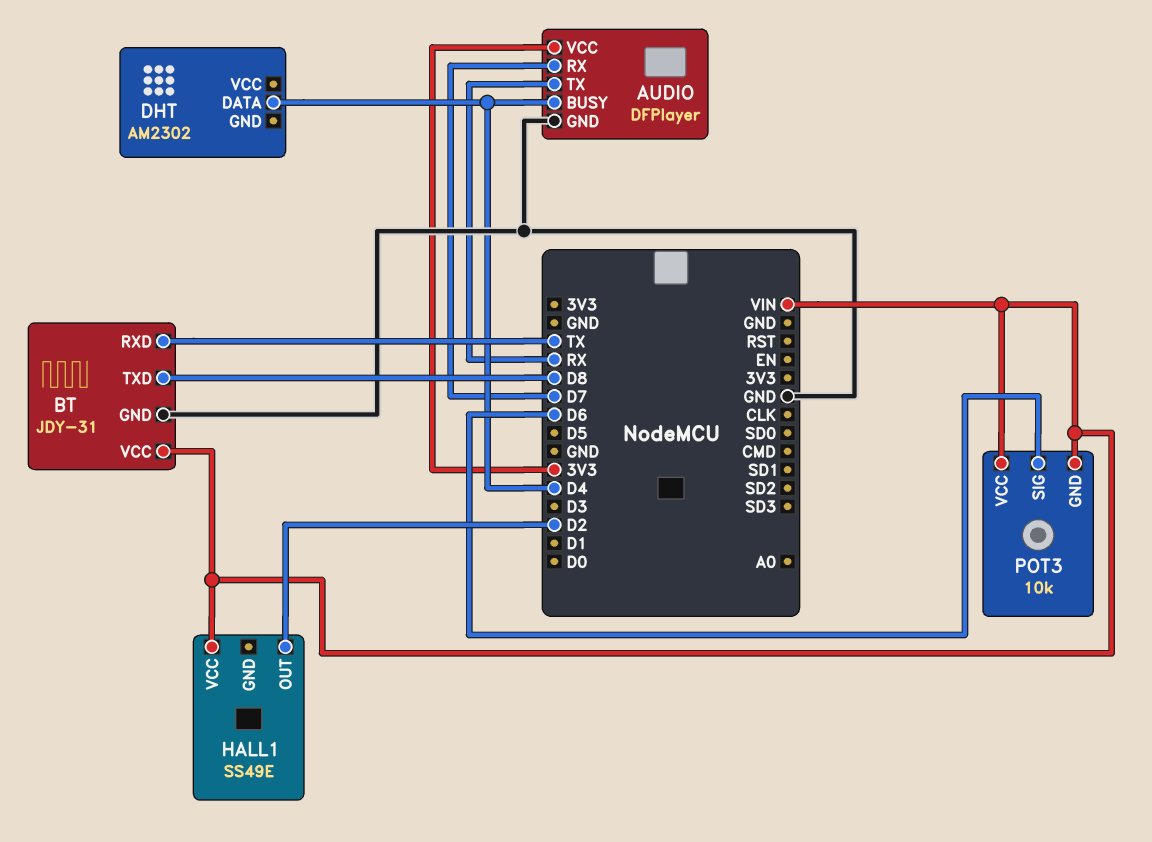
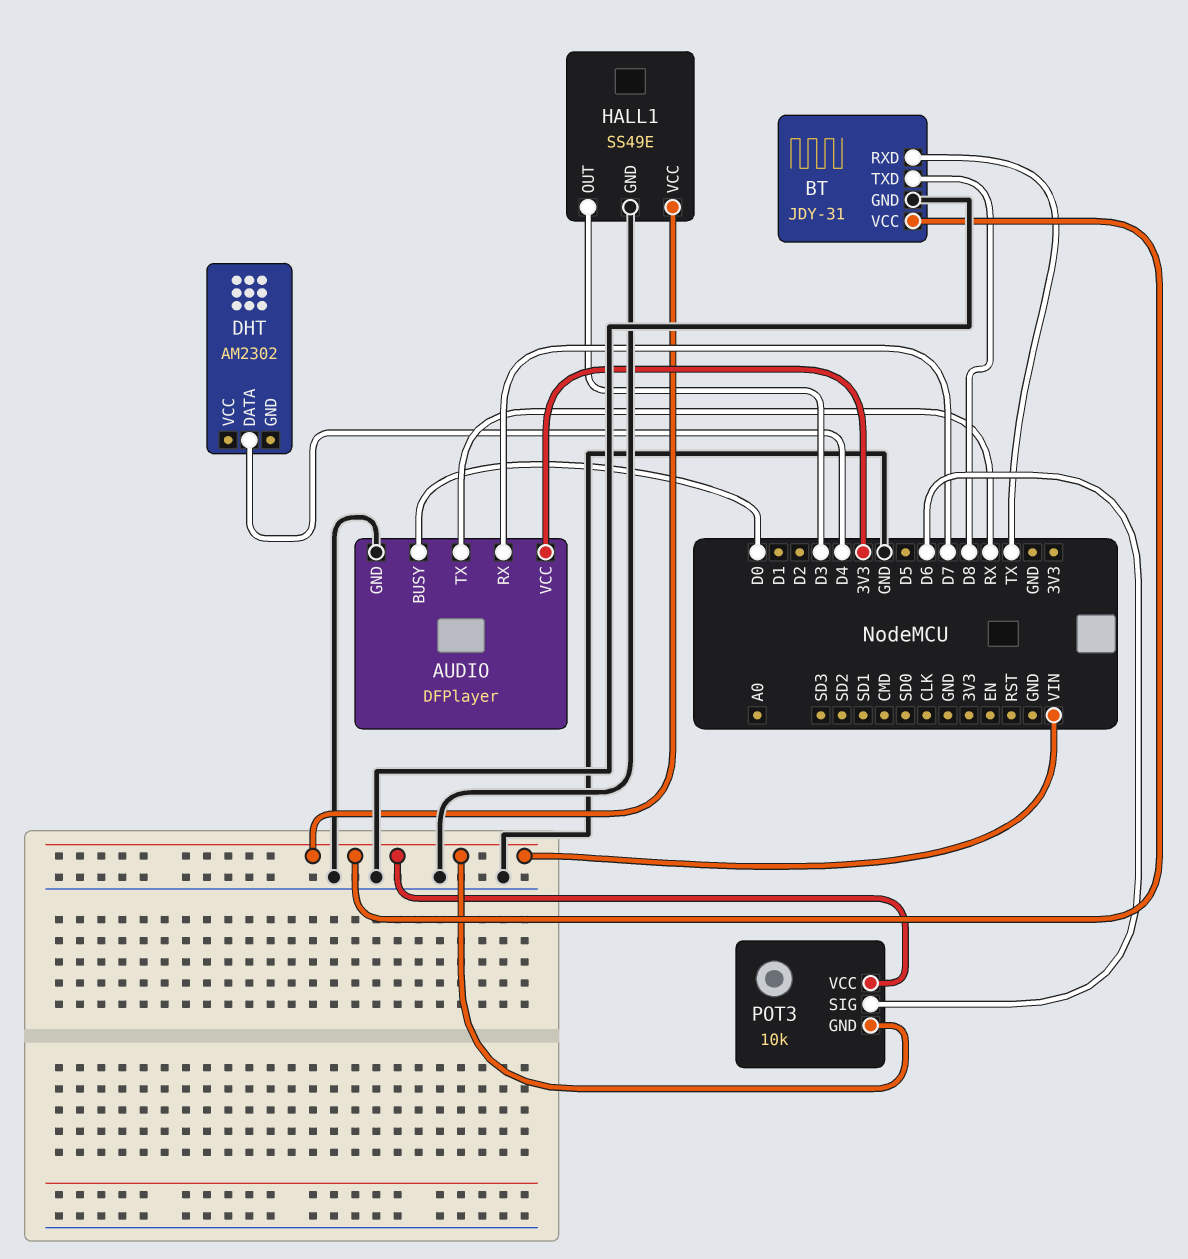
AUDIO pin BUSY: D4 -> D0
HALL1 pin GND: none -> GND
HALL1 pin OUT: D2 -> D3

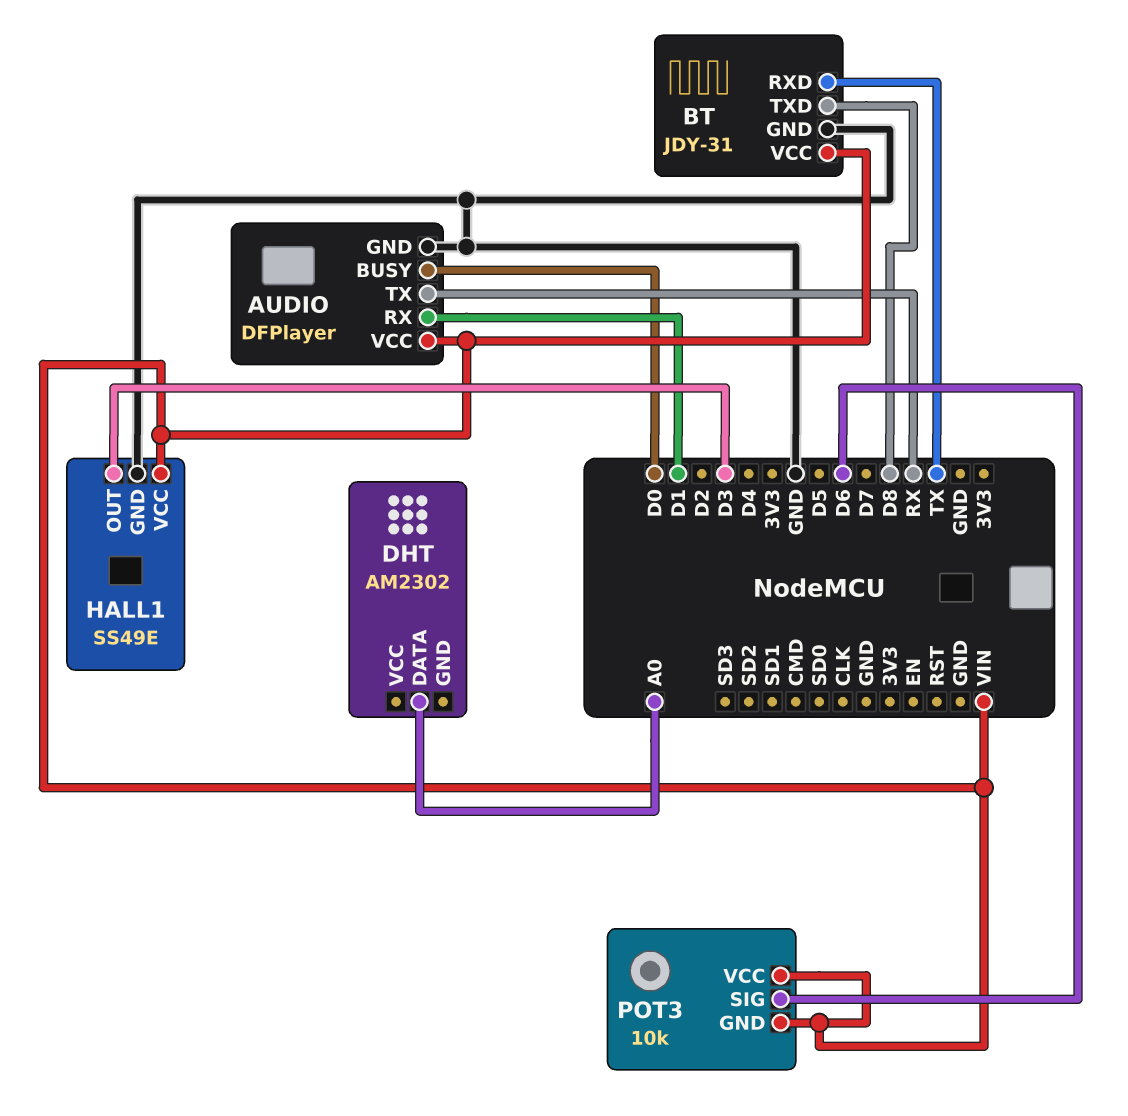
AUDIO pin RX: D7 -> D1
AUDIO pin VCC: 3V3 -> VIN
DHT pin DATA: D4 -> A0

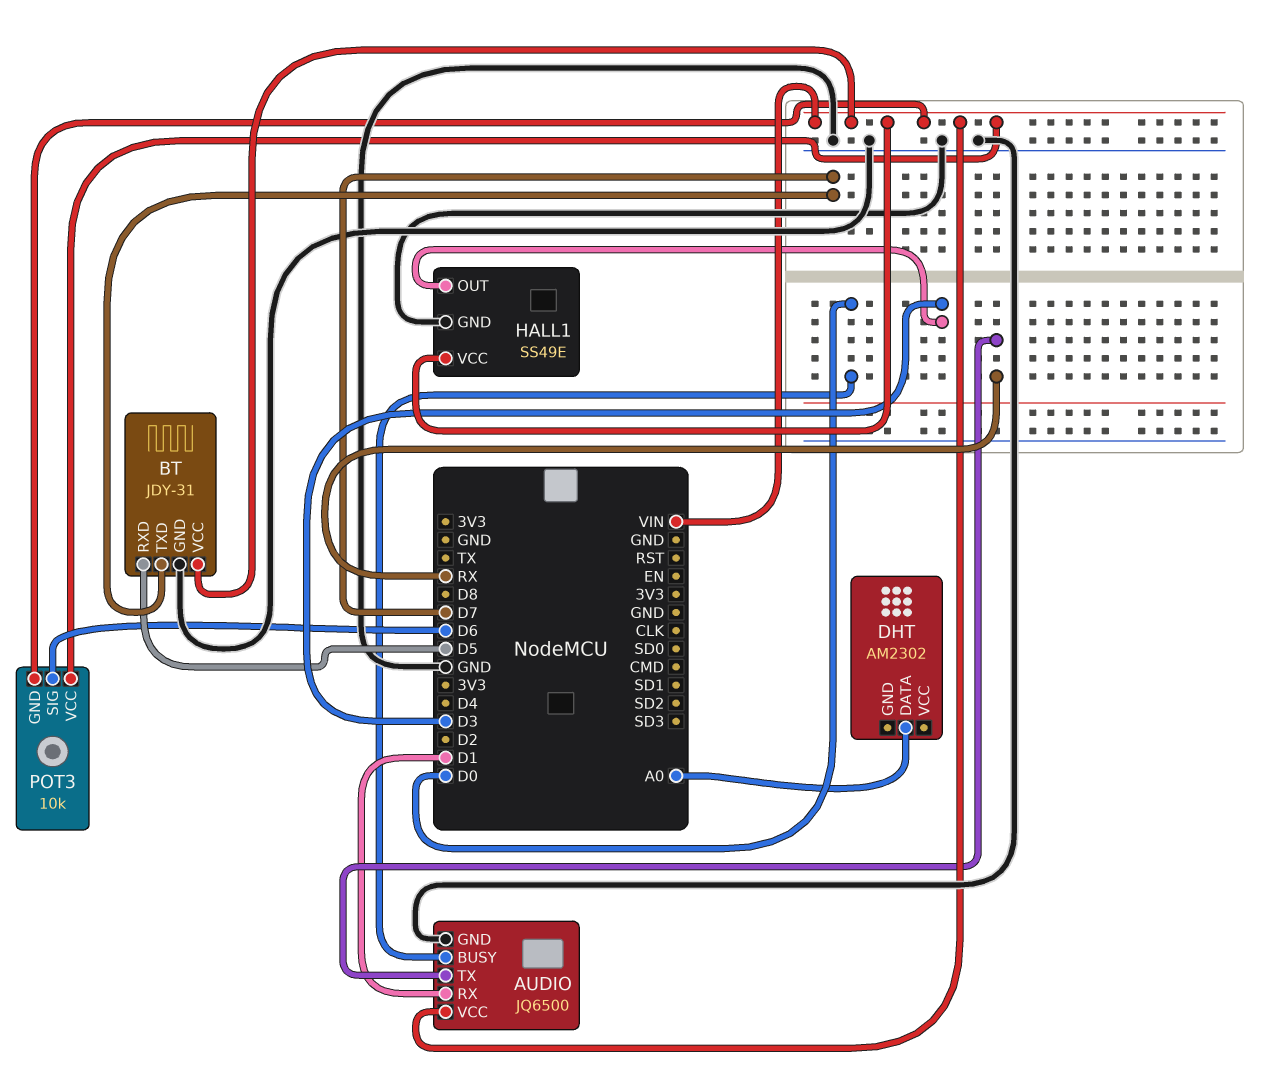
AUDIO: DFPlayer -> JQ6500
BT pin RXD: TX -> D5
BT pin TXD: D8 -> D7

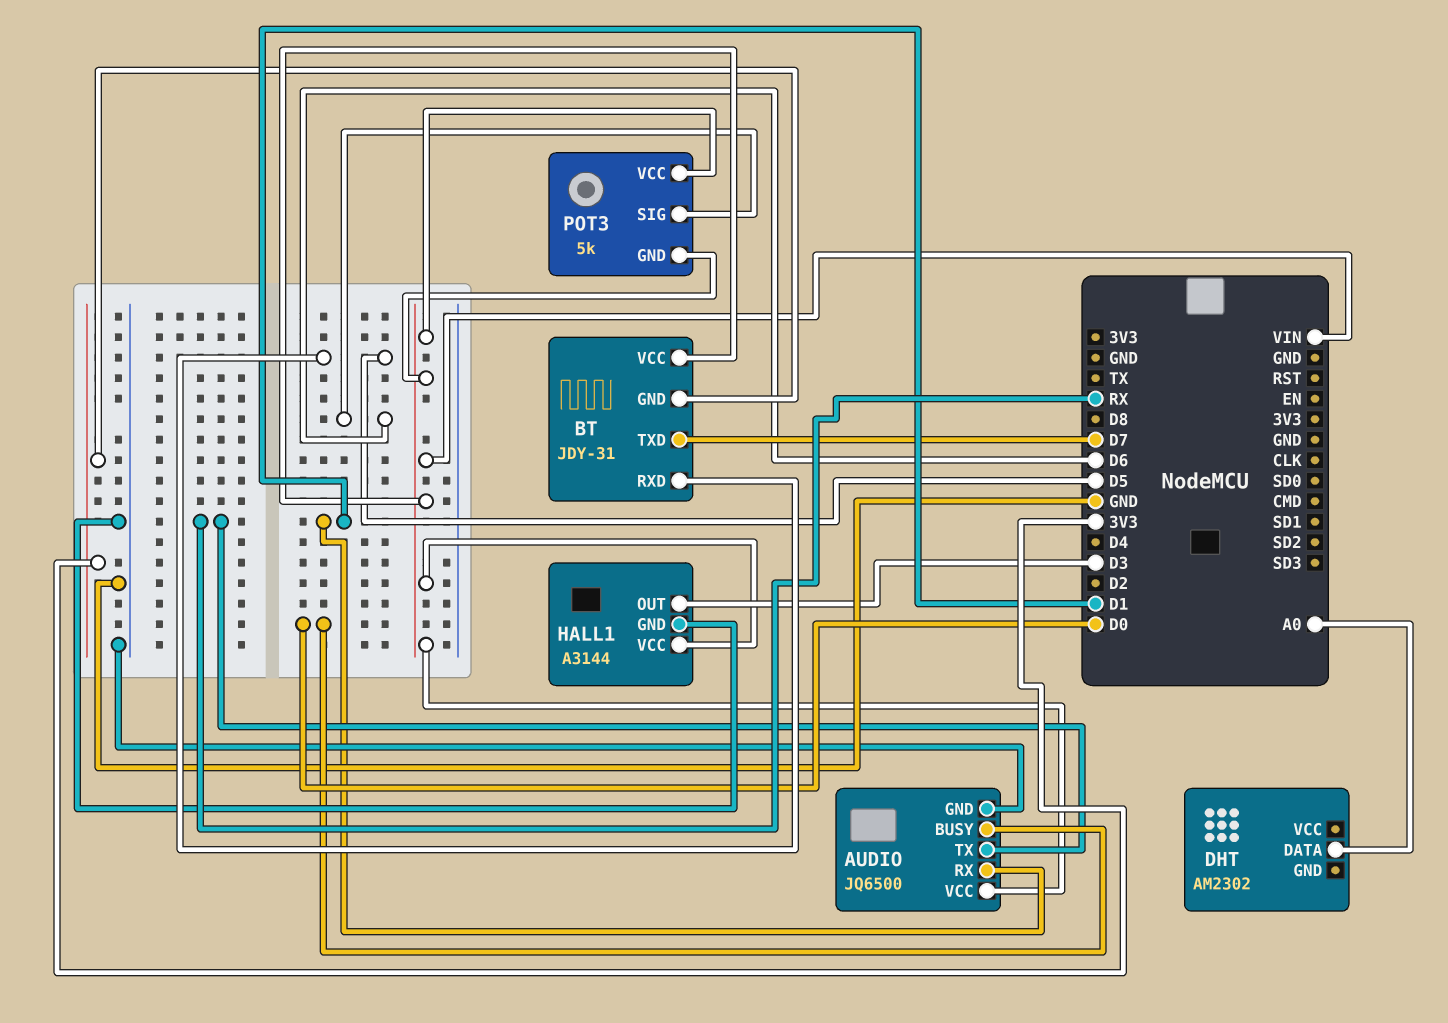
BT pin GND: GND -> 3V3
HALL1: SS49E -> A3144
POT3: 10k -> 5k

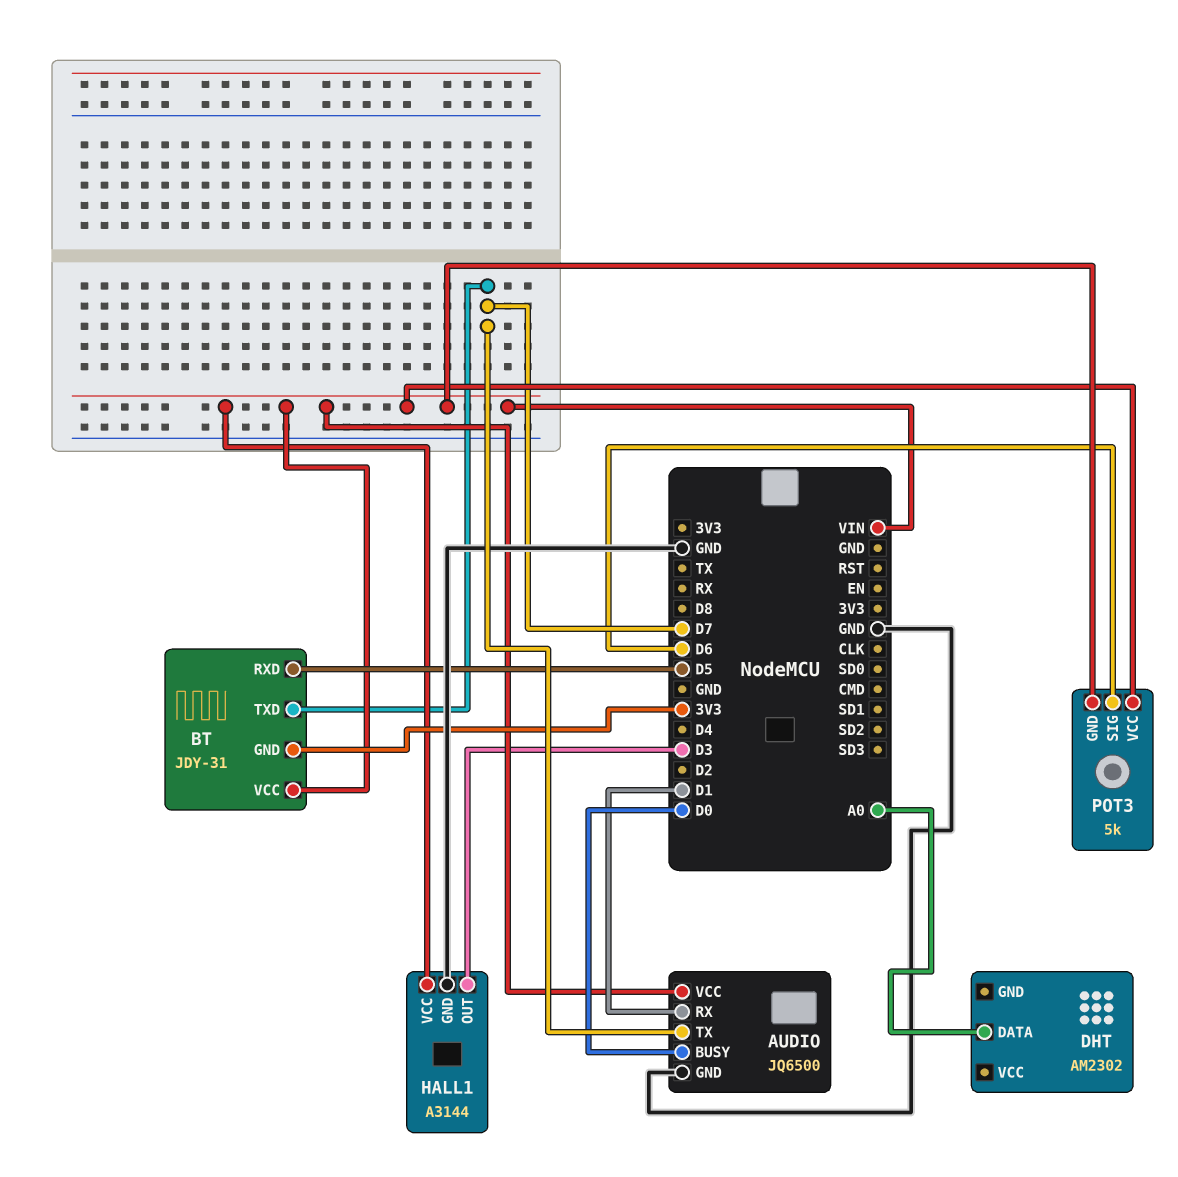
AUDIO pin TX: RX -> D7

